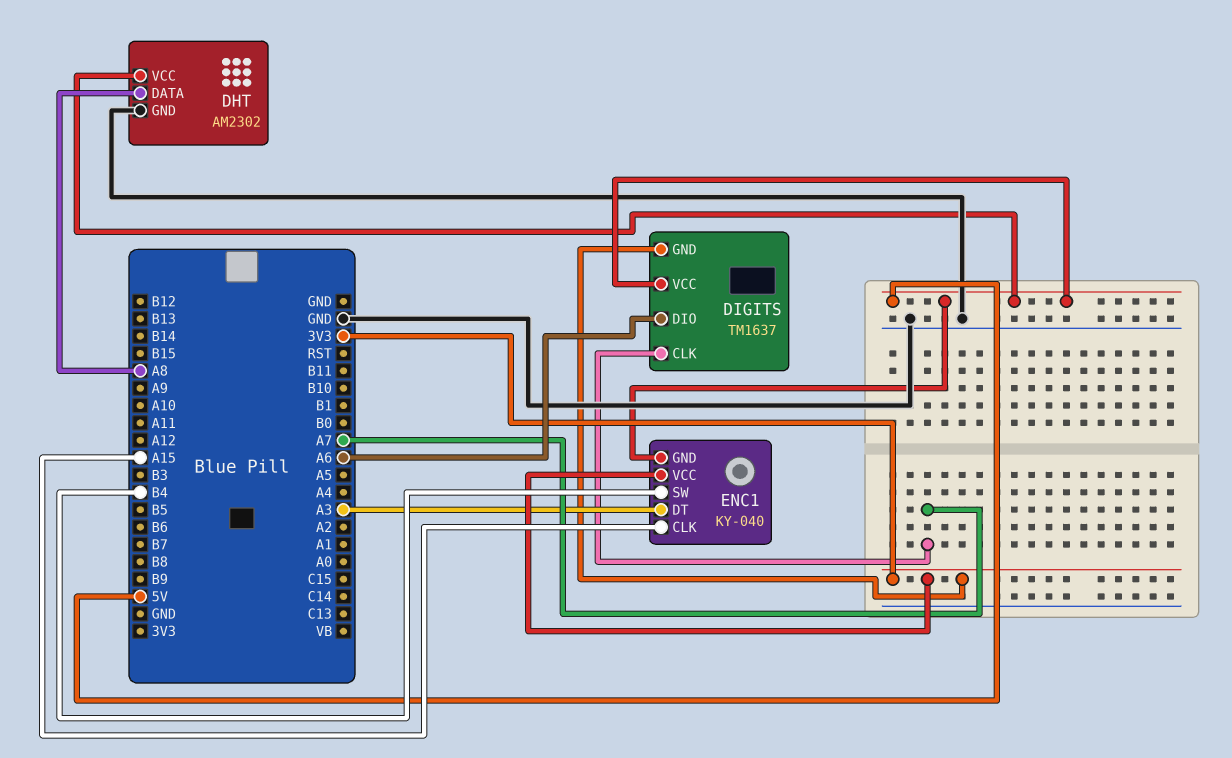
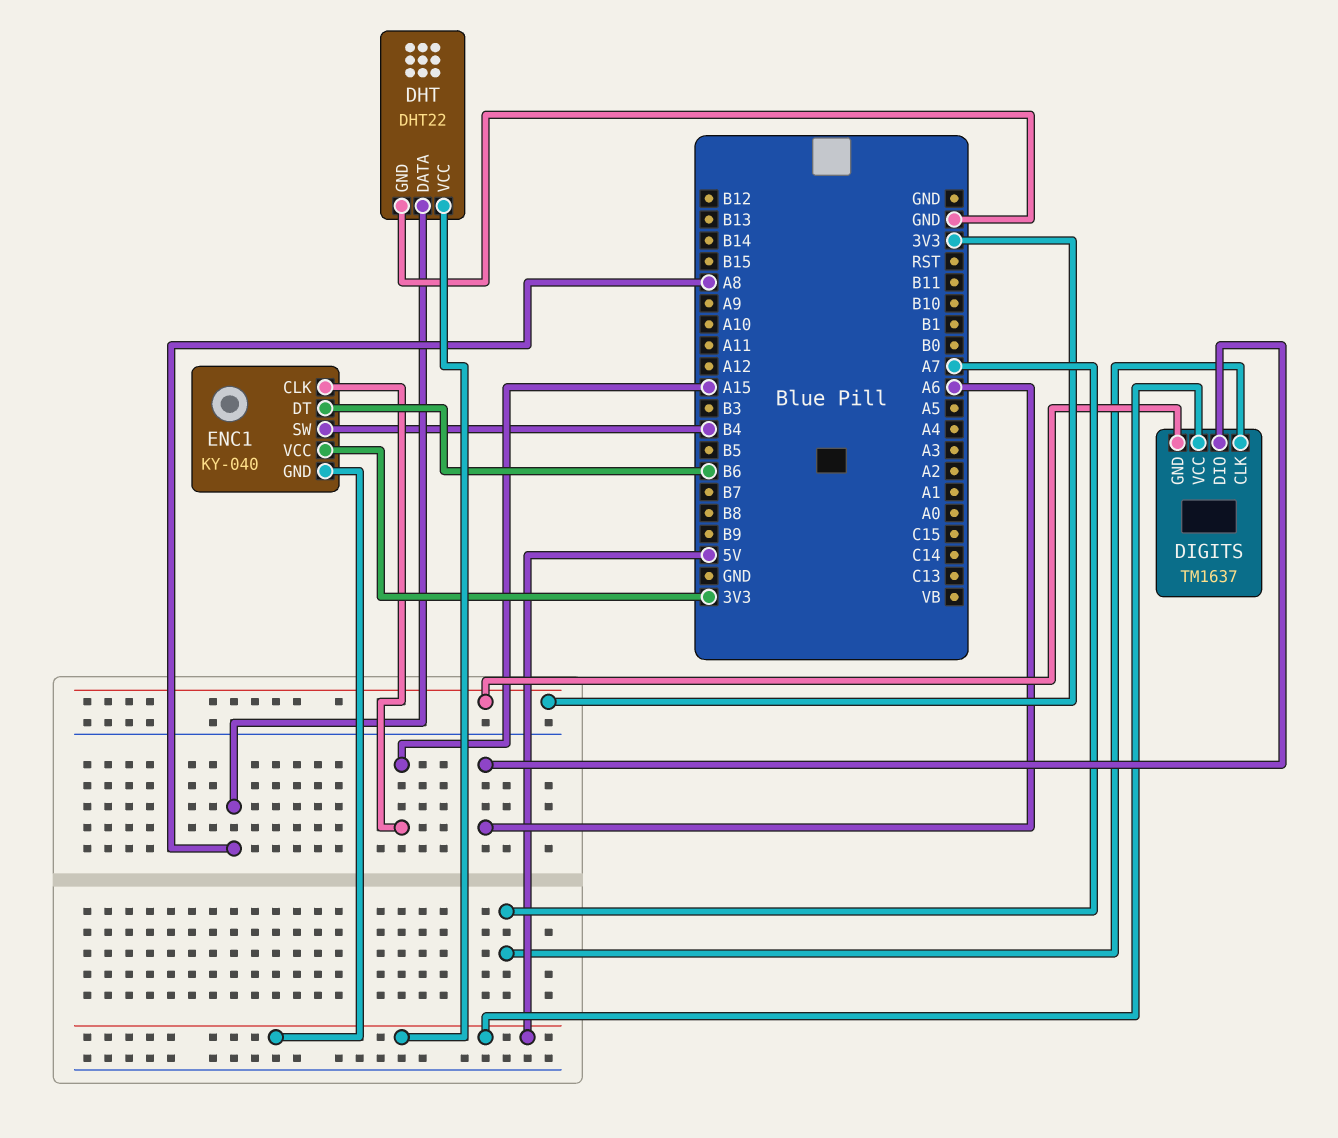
DHT: AM2302 -> DHT22
ENC1 pin DT: A3 -> B6

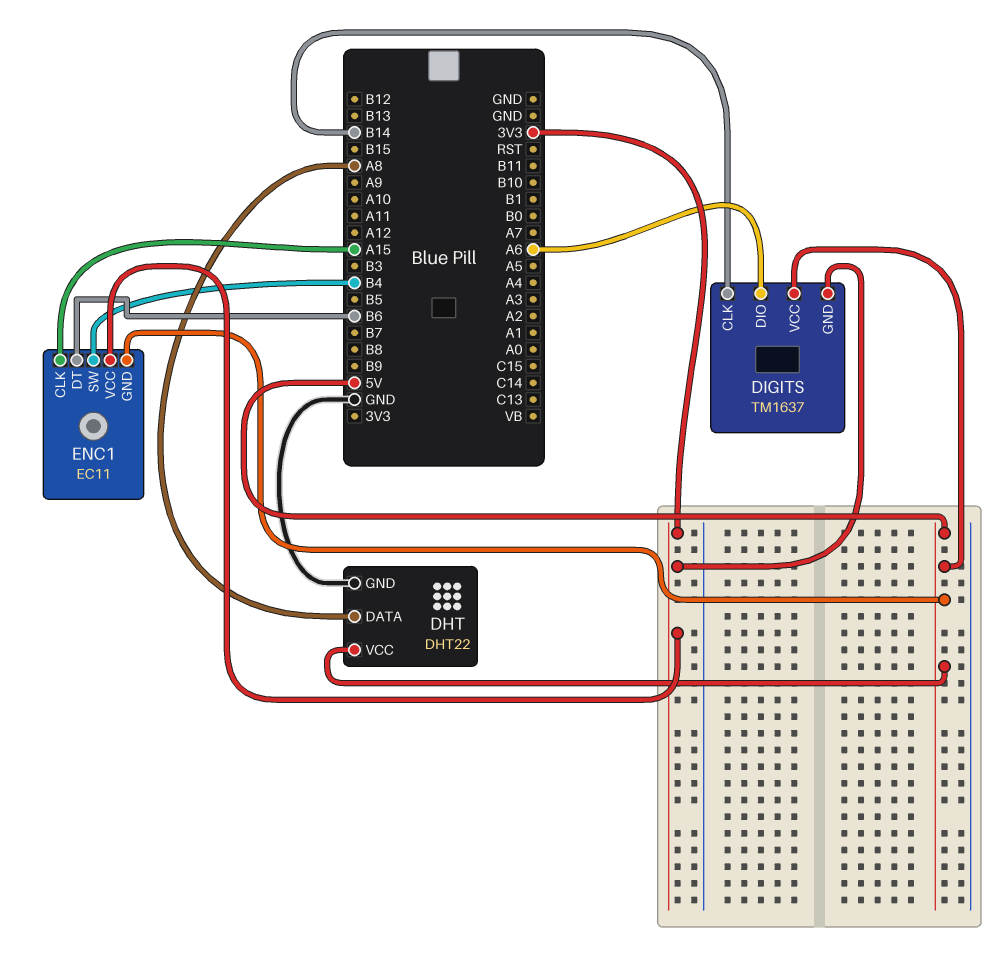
DIGITS pin CLK: A7 -> B14
ENC1: KY-040 -> EC11

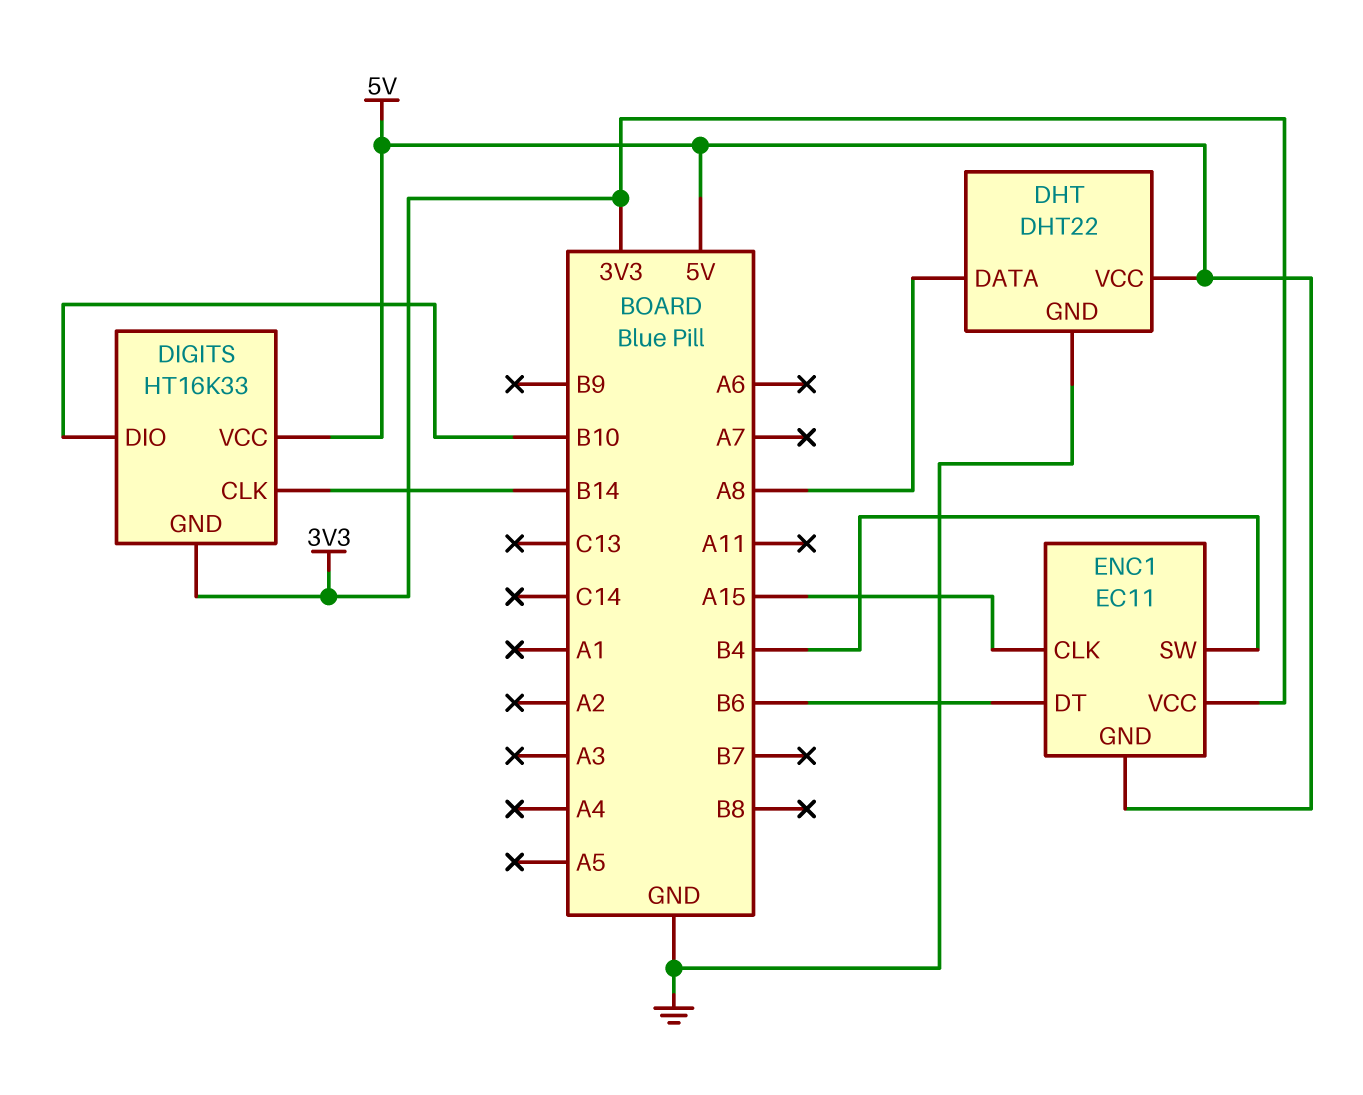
DIGITS: TM1637 -> HT16K33
DIGITS pin DIO: A6 -> B10

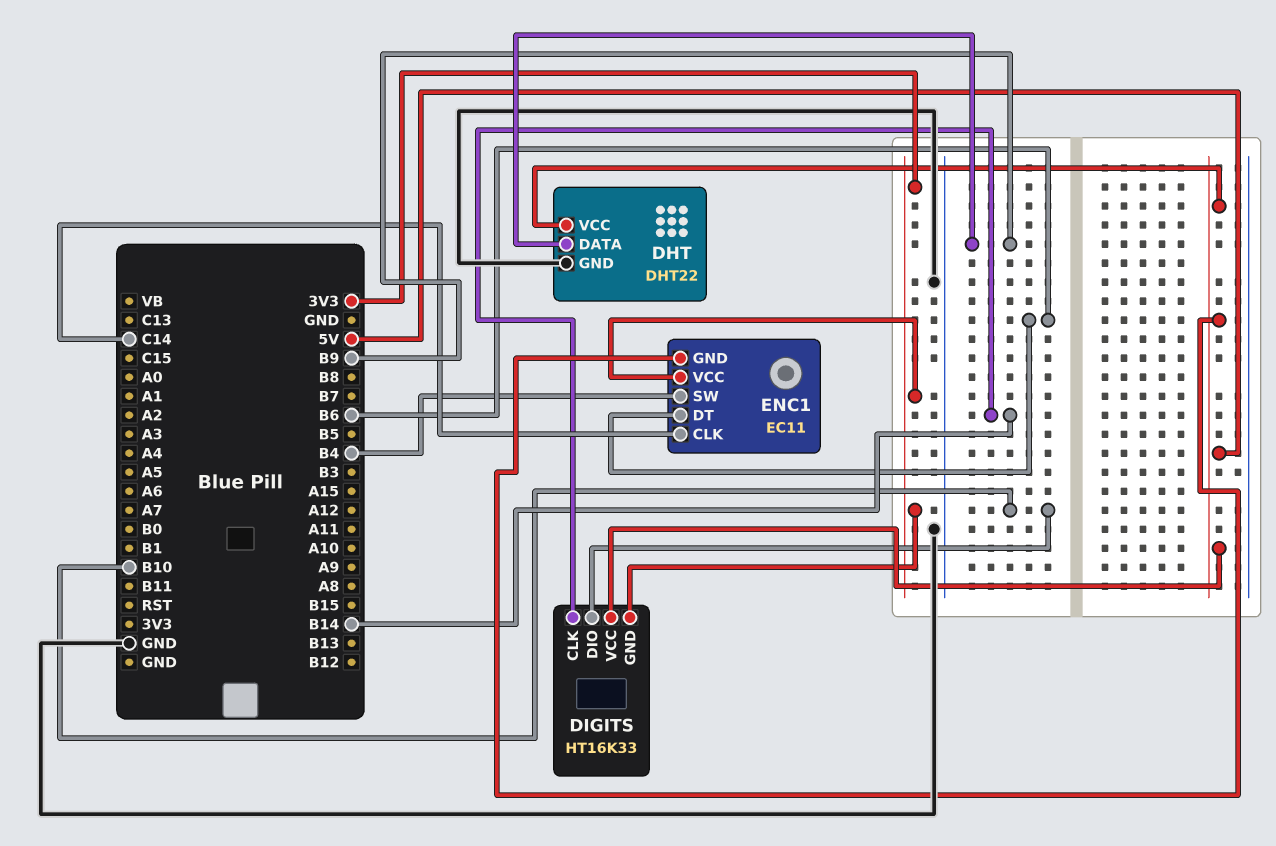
DHT pin DATA: A8 -> B9
ENC1 pin CLK: A15 -> C14

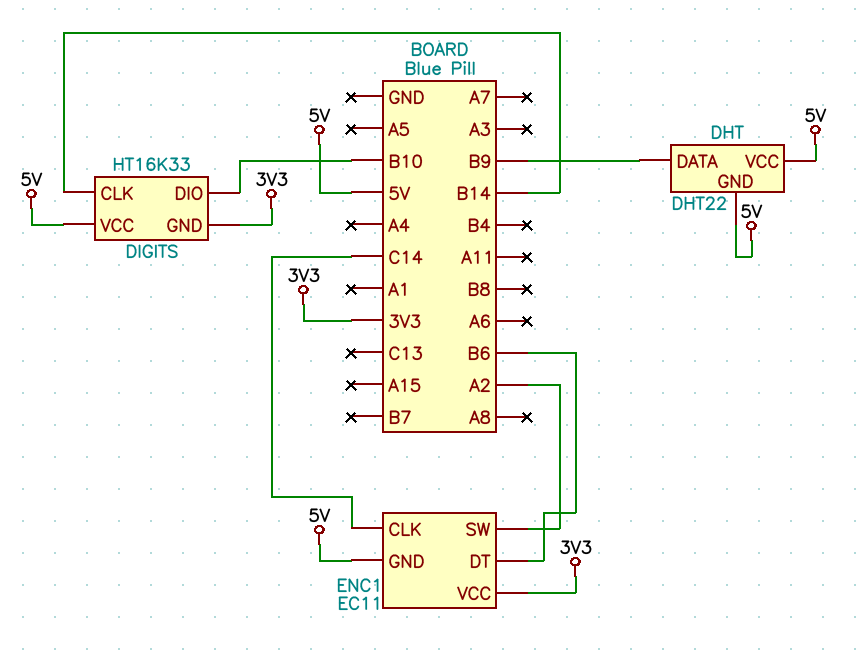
DHT pin GND: GND -> 5V
ENC1 pin SW: B4 -> A2

